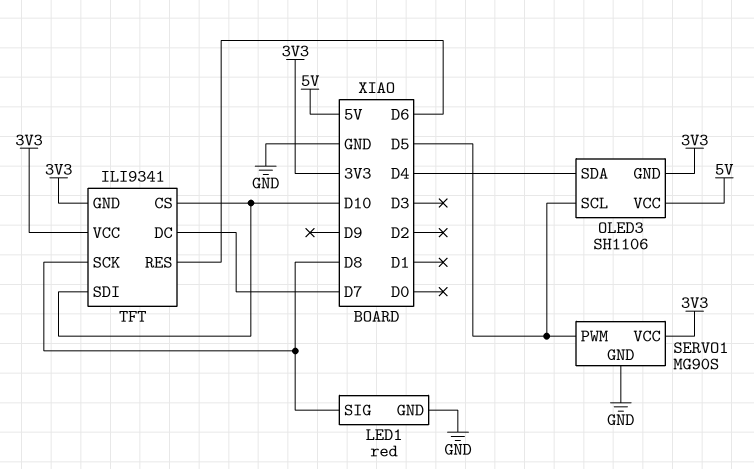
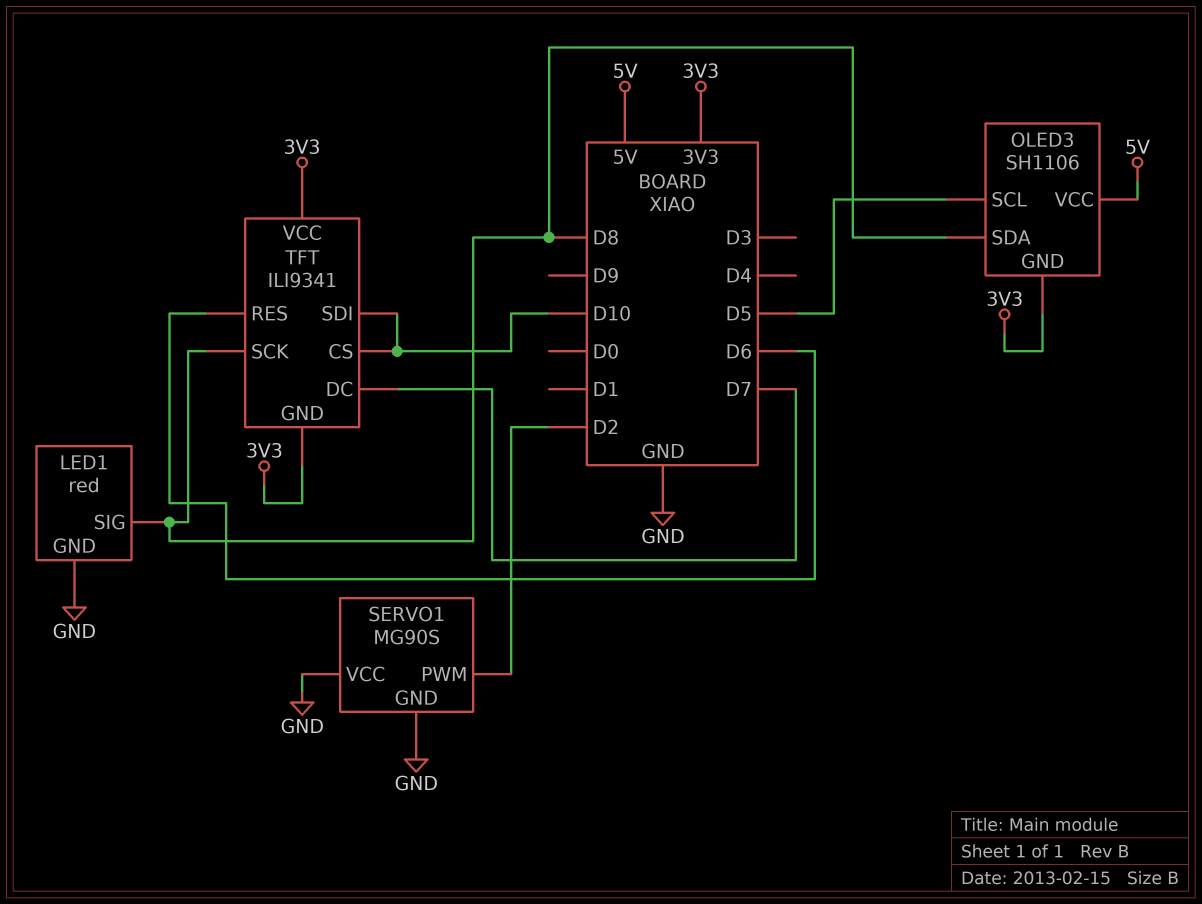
OLED3 pin SDA: D4 -> D8
SERVO1 pin PWM: D5 -> D2
SERVO1 pin VCC: 3V3 -> GND

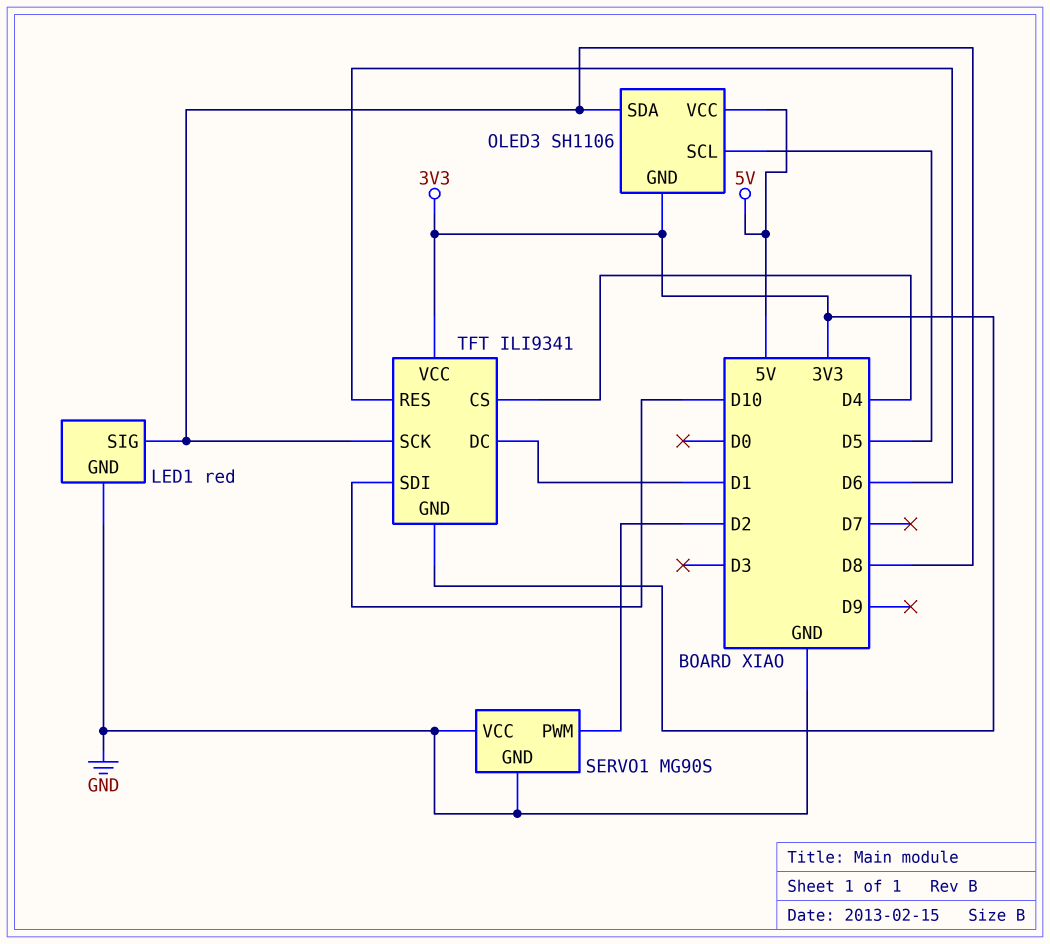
TFT pin CS: D10 -> D4
TFT pin DC: D7 -> D1

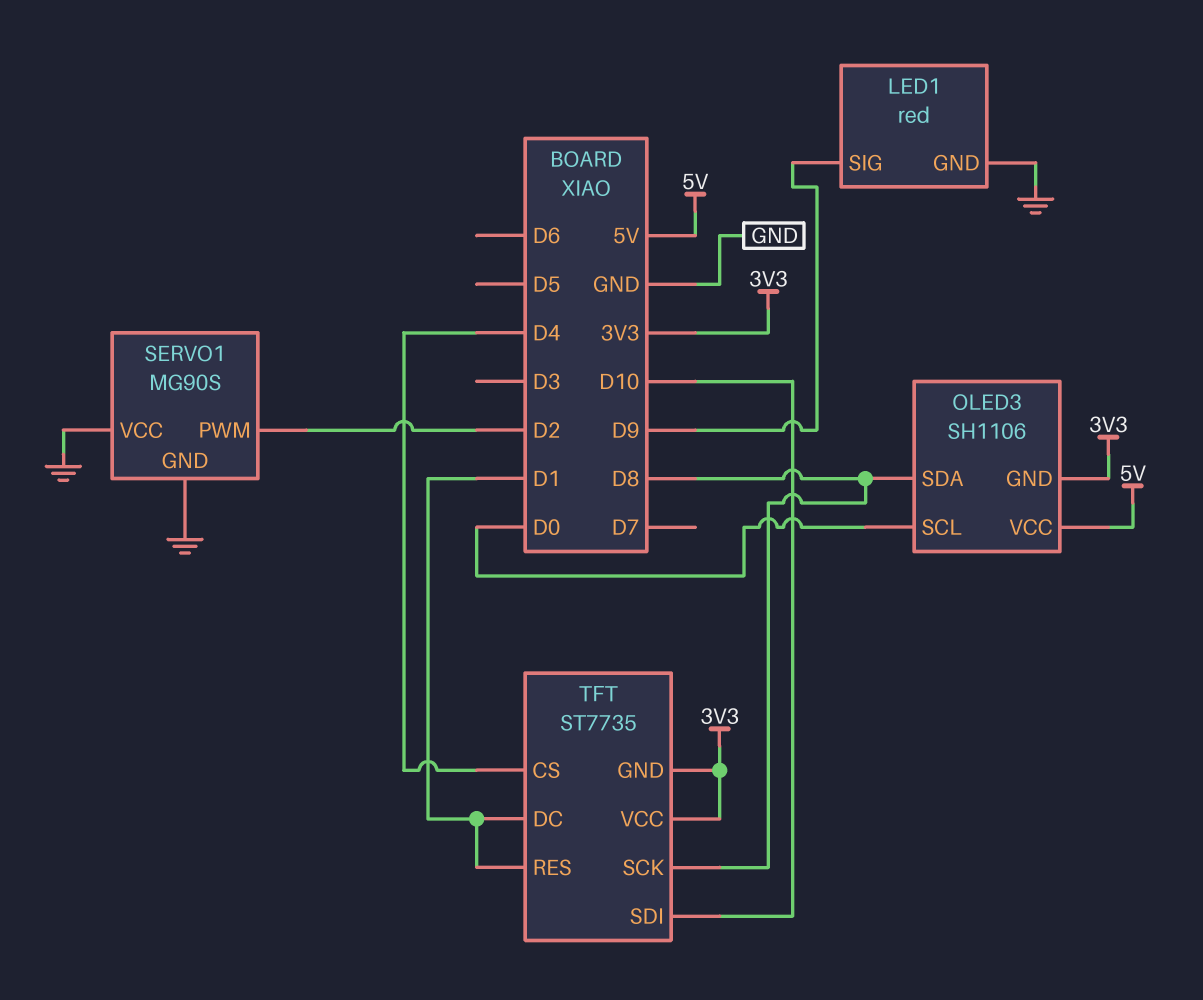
LED1 pin SIG: D8 -> D9
OLED3 pin SCL: D5 -> D0
TFT: ILI9341 -> ST7735
TFT pin RES: D6 -> D1

